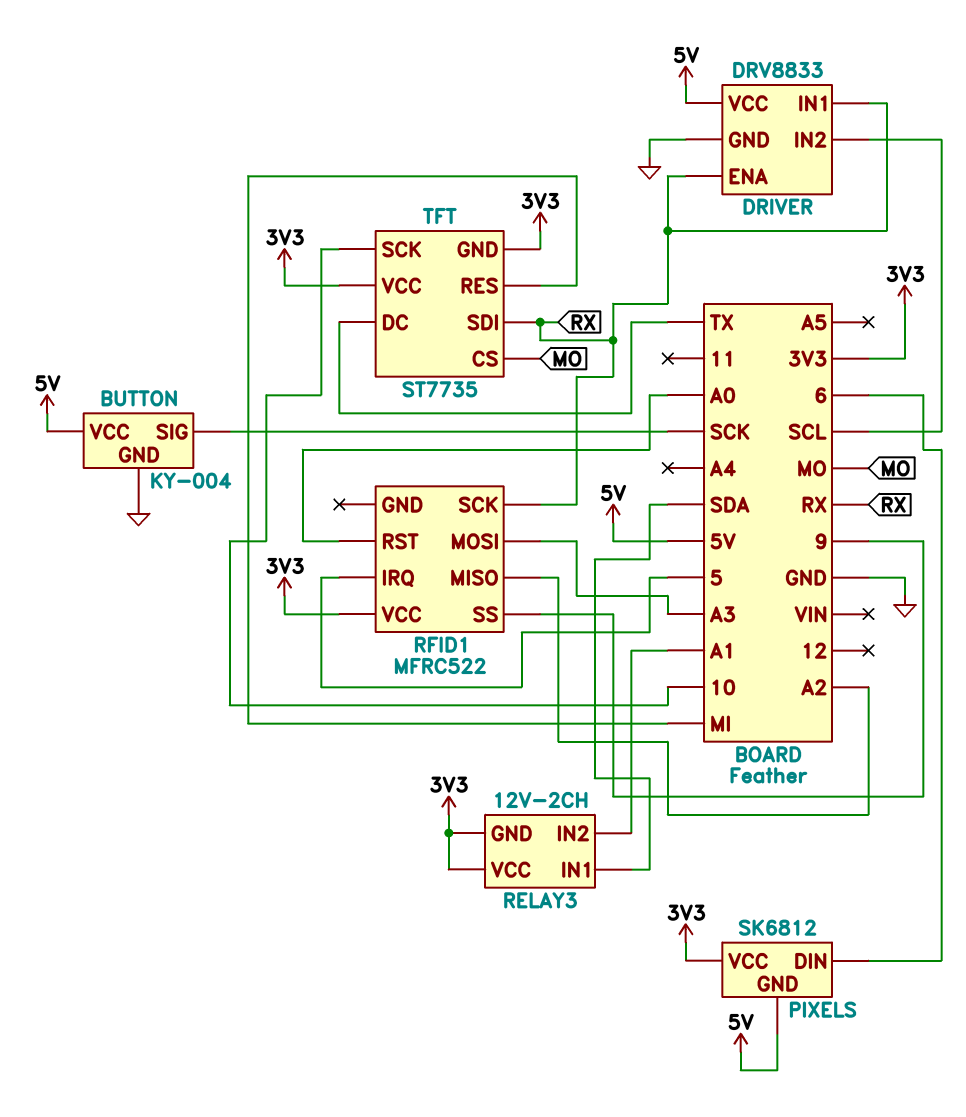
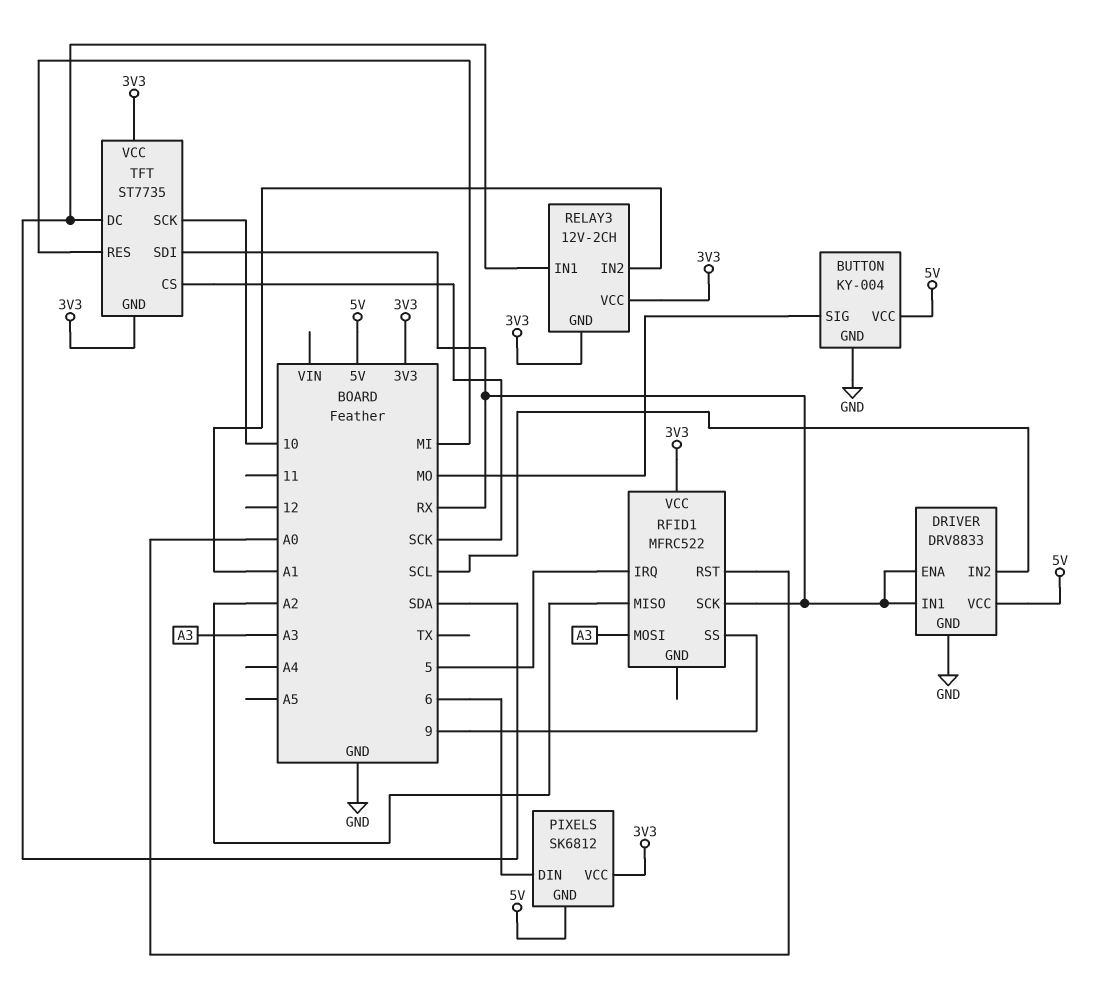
BUTTON pin SIG: SCK -> MO
TFT pin CS: MO -> SCK
TFT pin DC: TX -> SDA

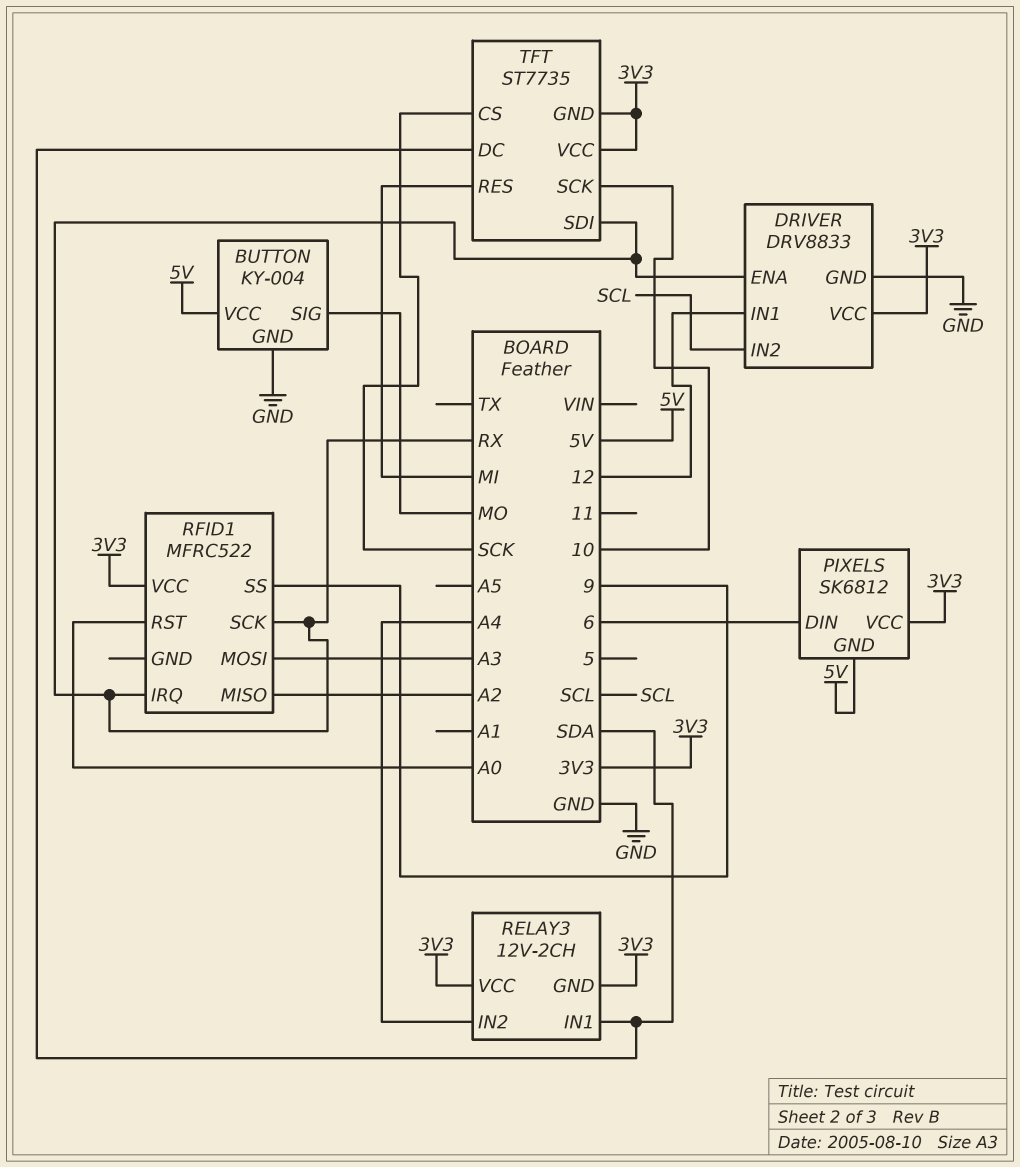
DRIVER pin IN1: RX -> 12
DRIVER pin VCC: 5V -> 3V3
RELAY3 pin IN2: A1 -> A4
RFID1 pin IRQ: 5 -> RX

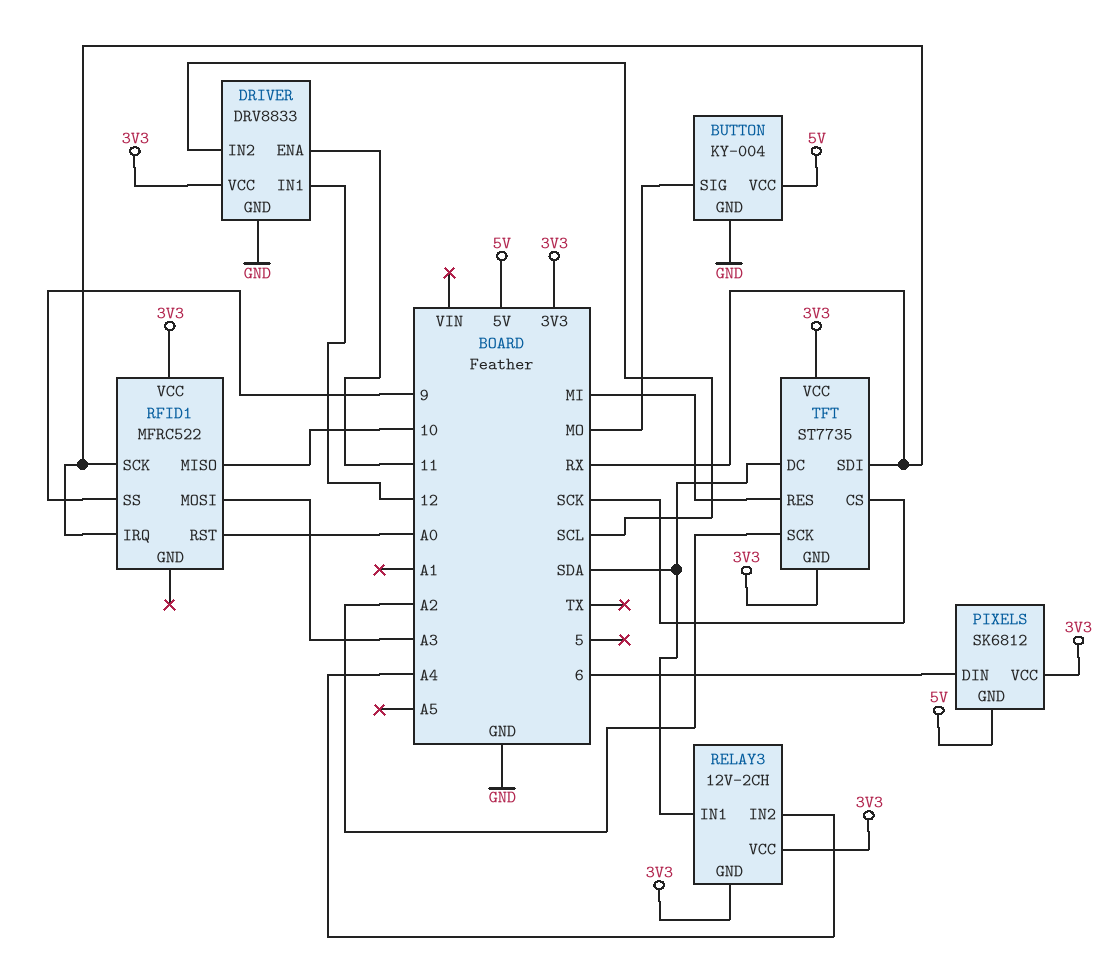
DRIVER pin ENA: RX -> 11
RFID1 pin MISO: A2 -> 10
TFT pin SCK: 10 -> A2

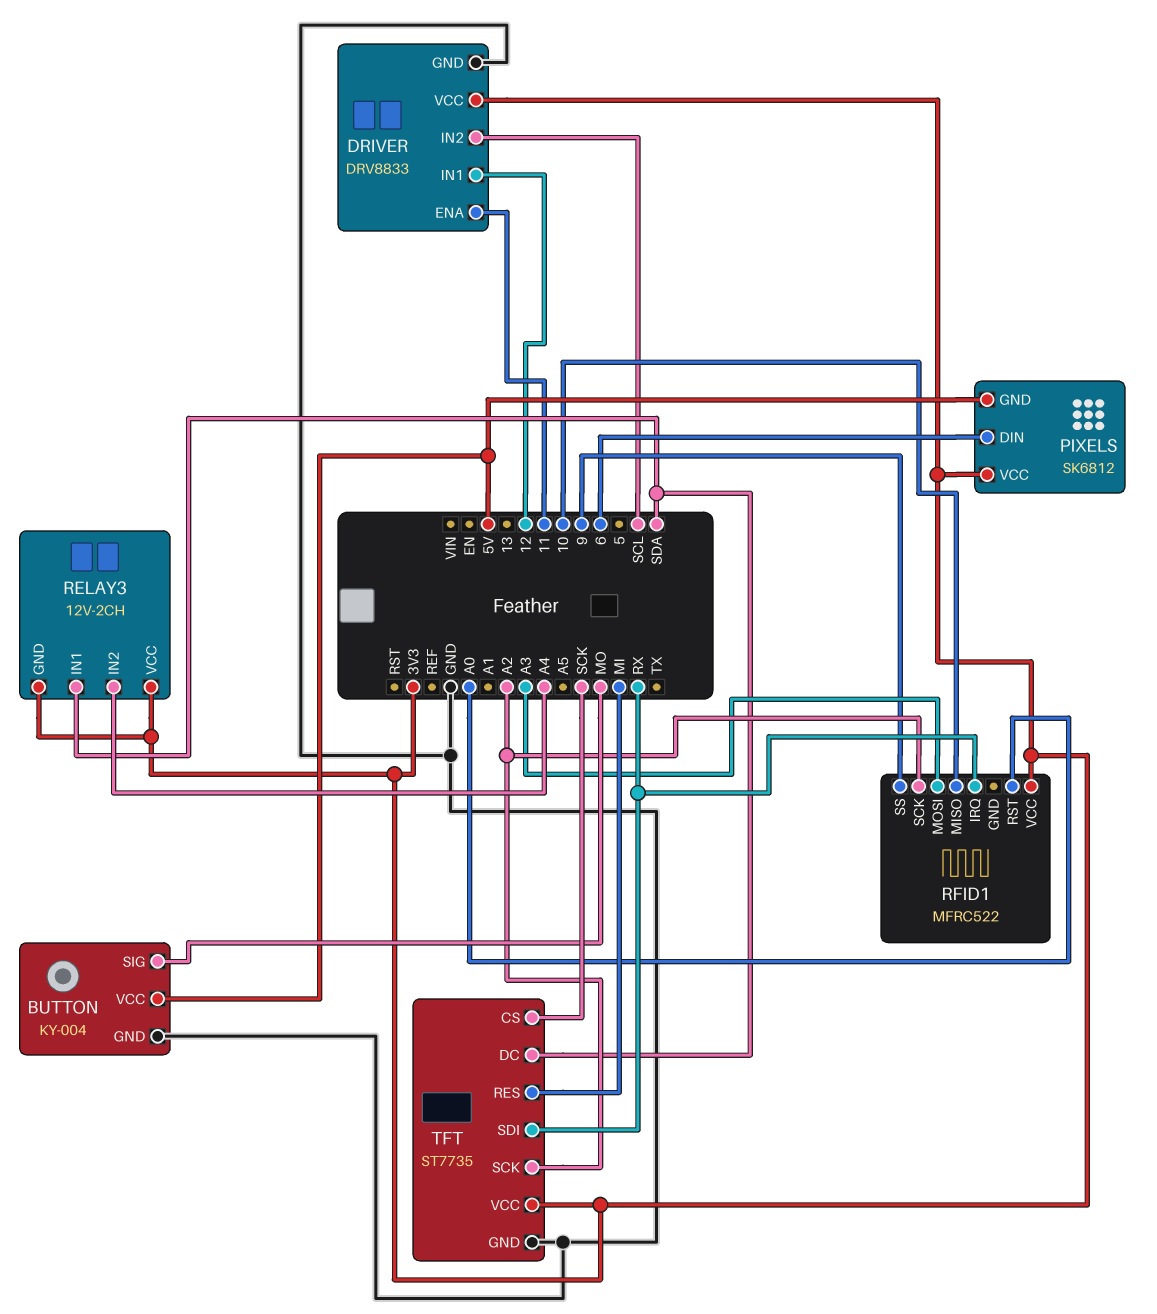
RFID1 pin SCK: RX -> A2
TFT pin GND: 3V3 -> GND

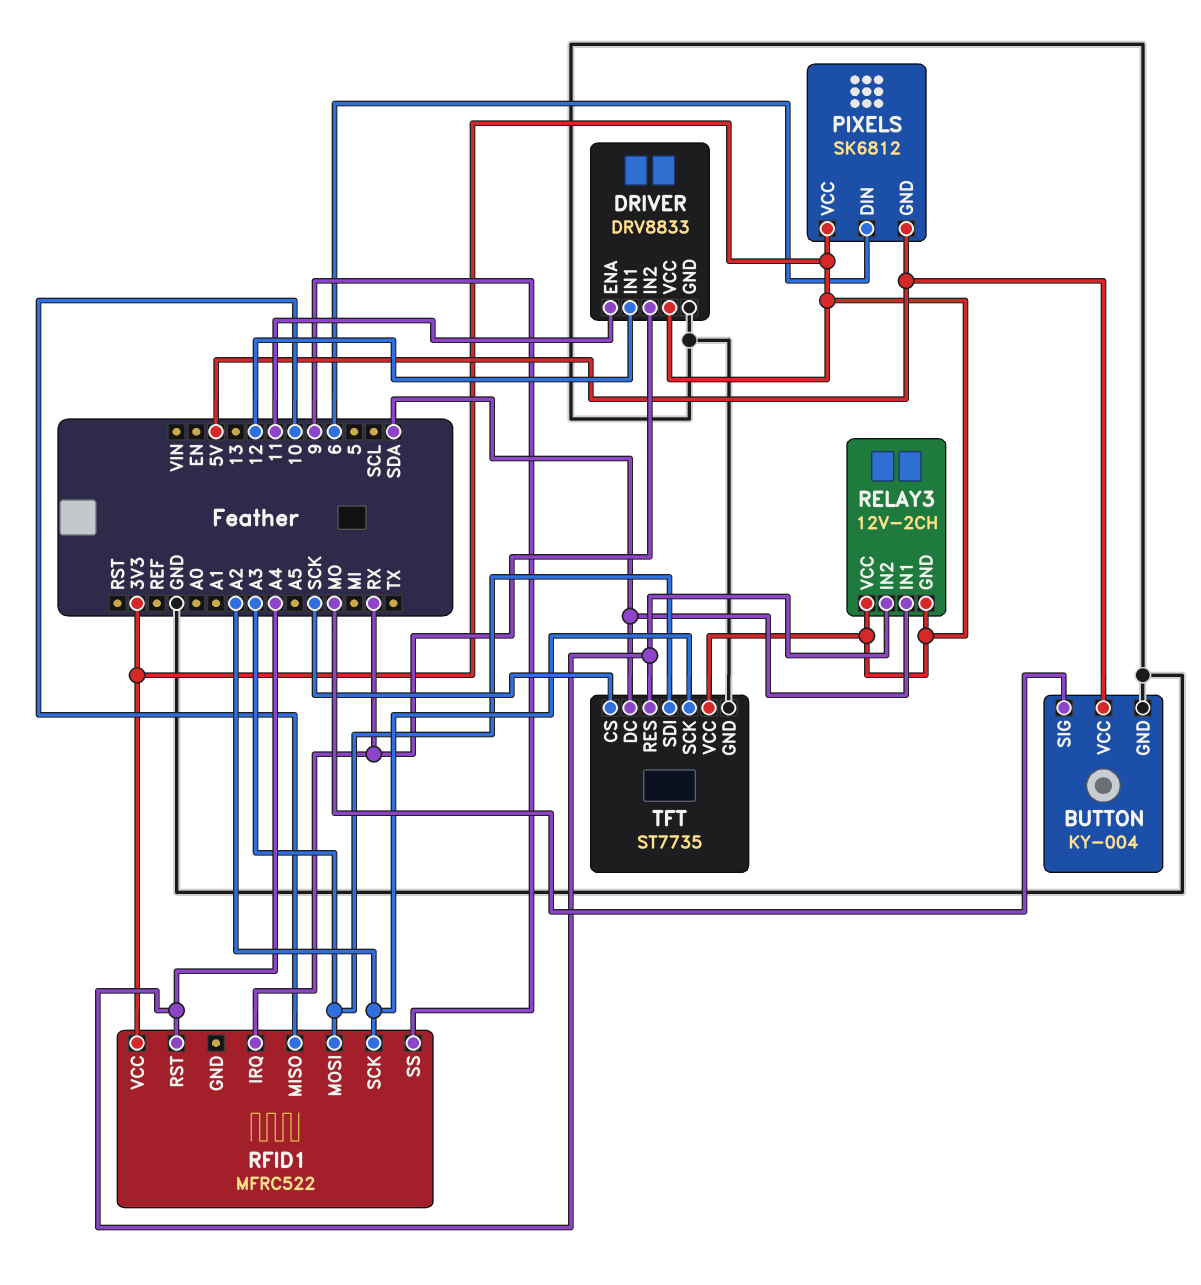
DRIVER pin IN2: SCL -> RX
RFID1 pin RST: A0 -> A4
TFT pin RES: MI -> A4
TFT pin SDI: RX -> A3

